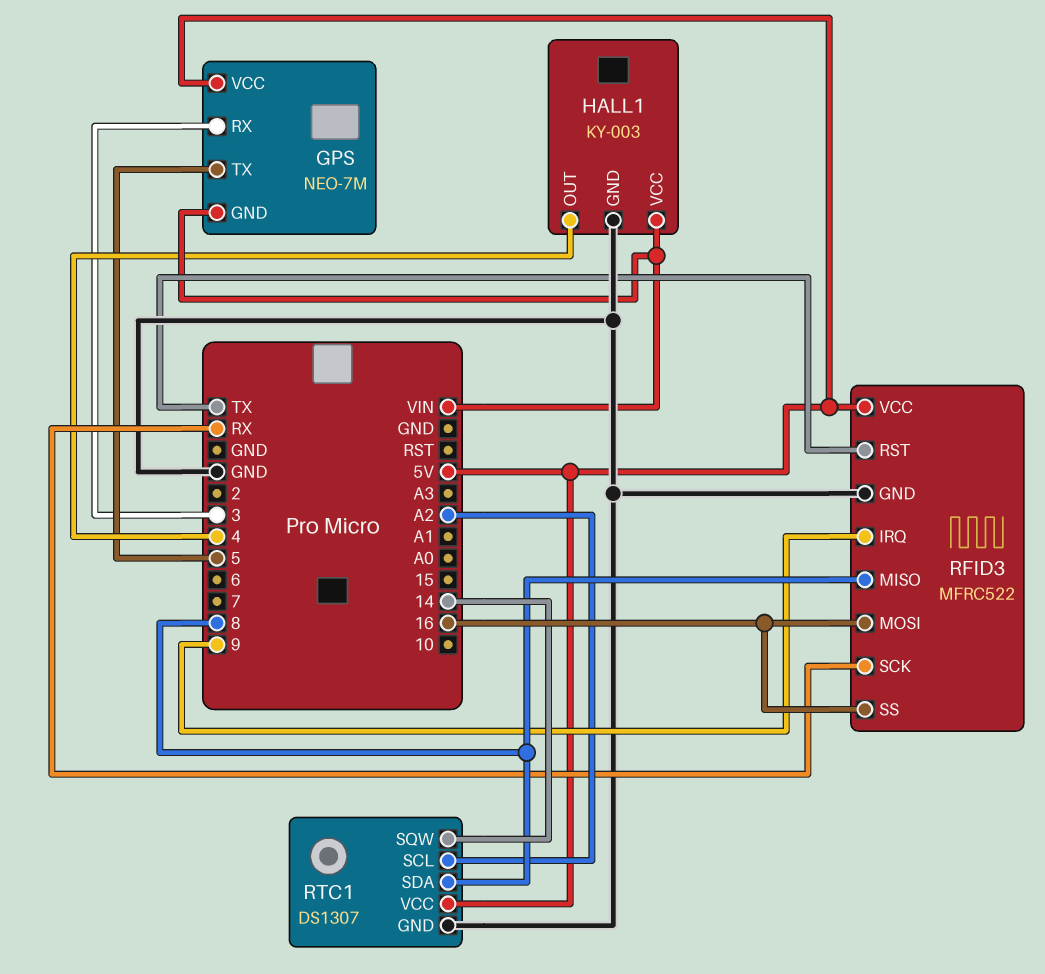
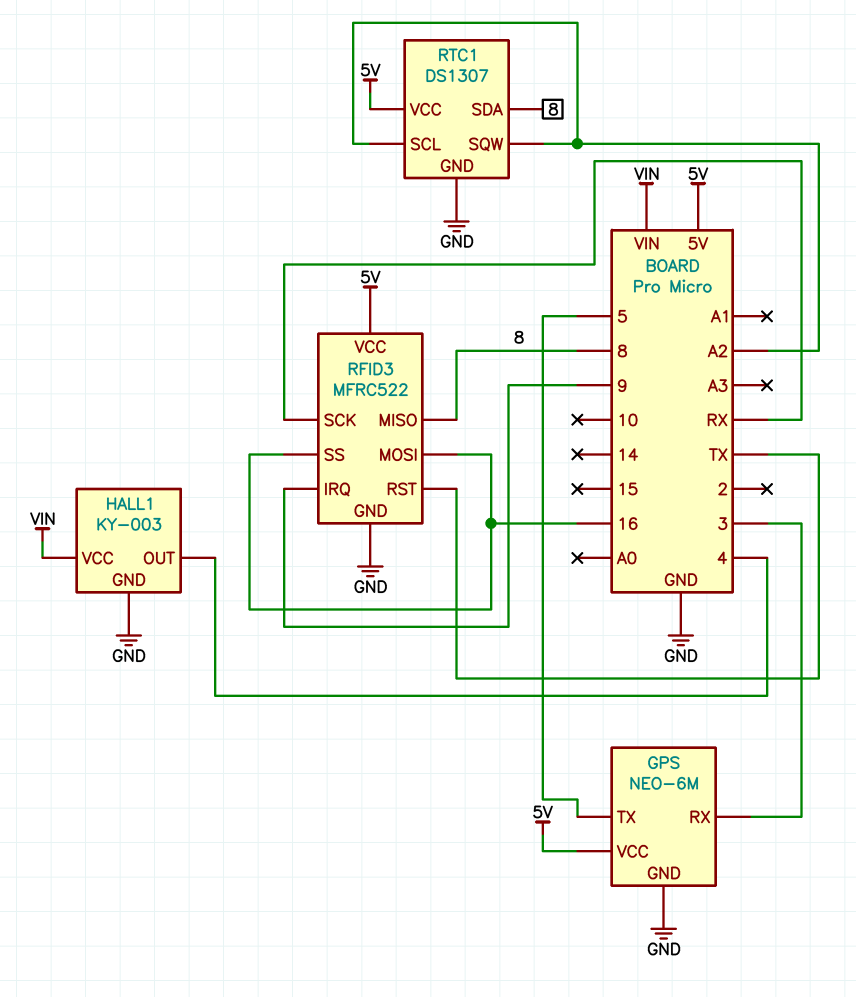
GPS: NEO-7M -> NEO-6M
GPS pin GND: VIN -> GND
RTC1 pin SQW: 14 -> A2

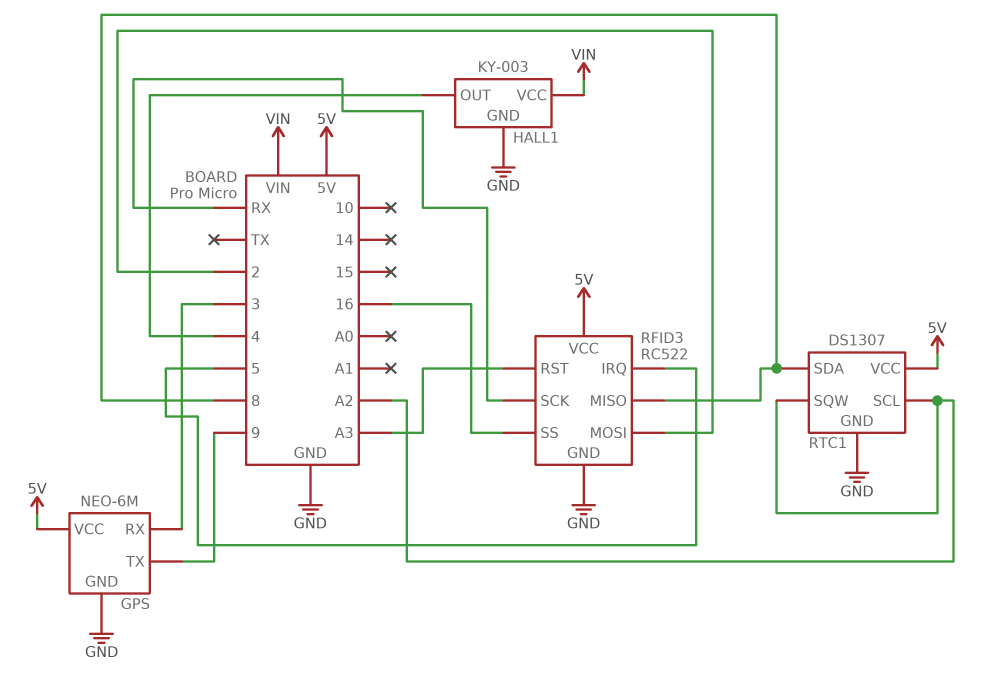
GPS pin TX: 5 -> 9
RFID3: MFRC522 -> RC522
RFID3 pin IRQ: 9 -> 5
RFID3 pin MOSI: 16 -> 2
RFID3 pin RST: TX -> A3

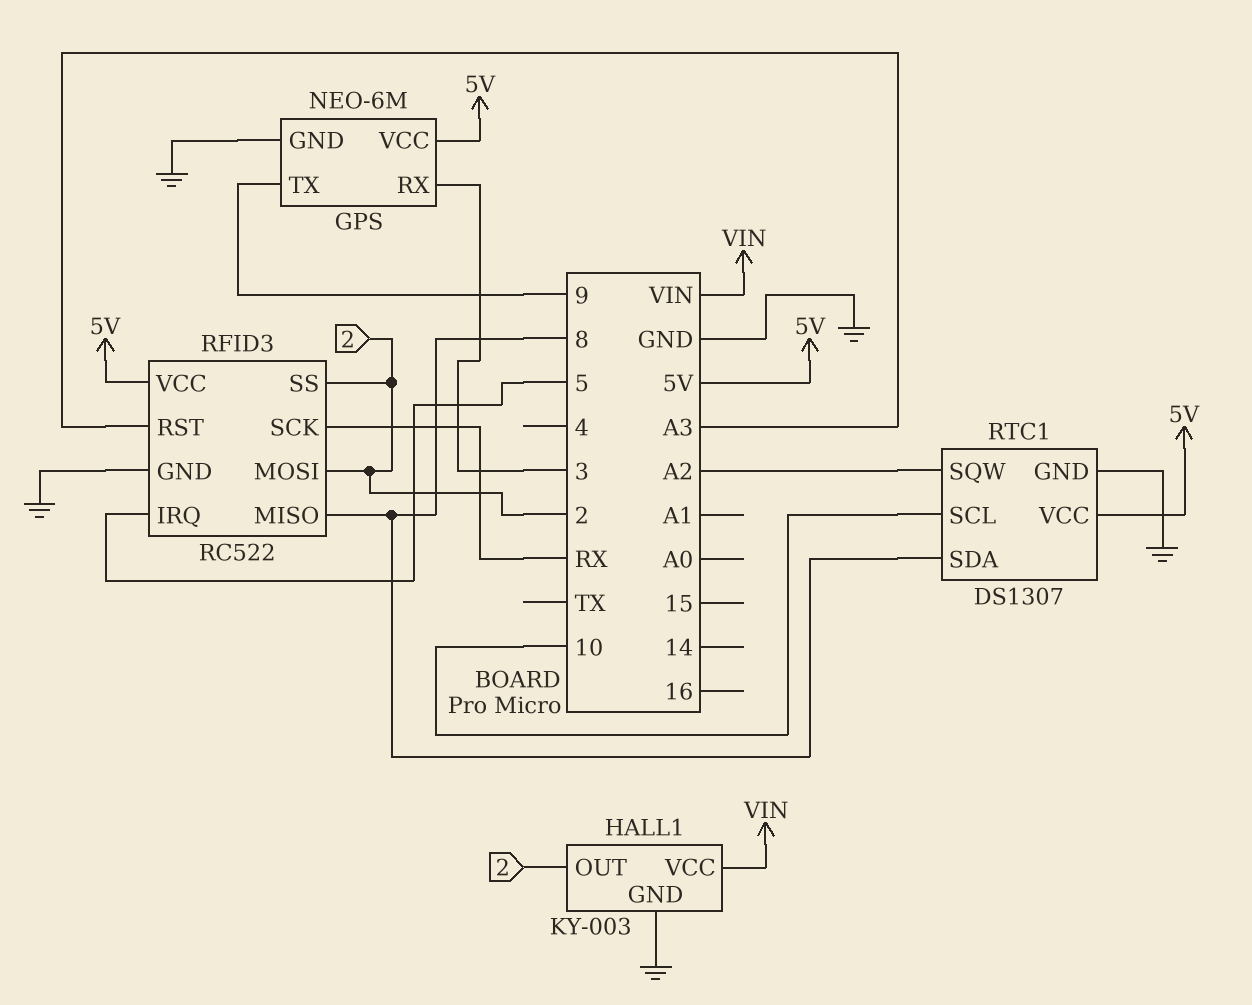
HALL1 pin OUT: 4 -> 2
RFID3 pin SS: 16 -> 2
RTC1 pin SCL: A2 -> 10

